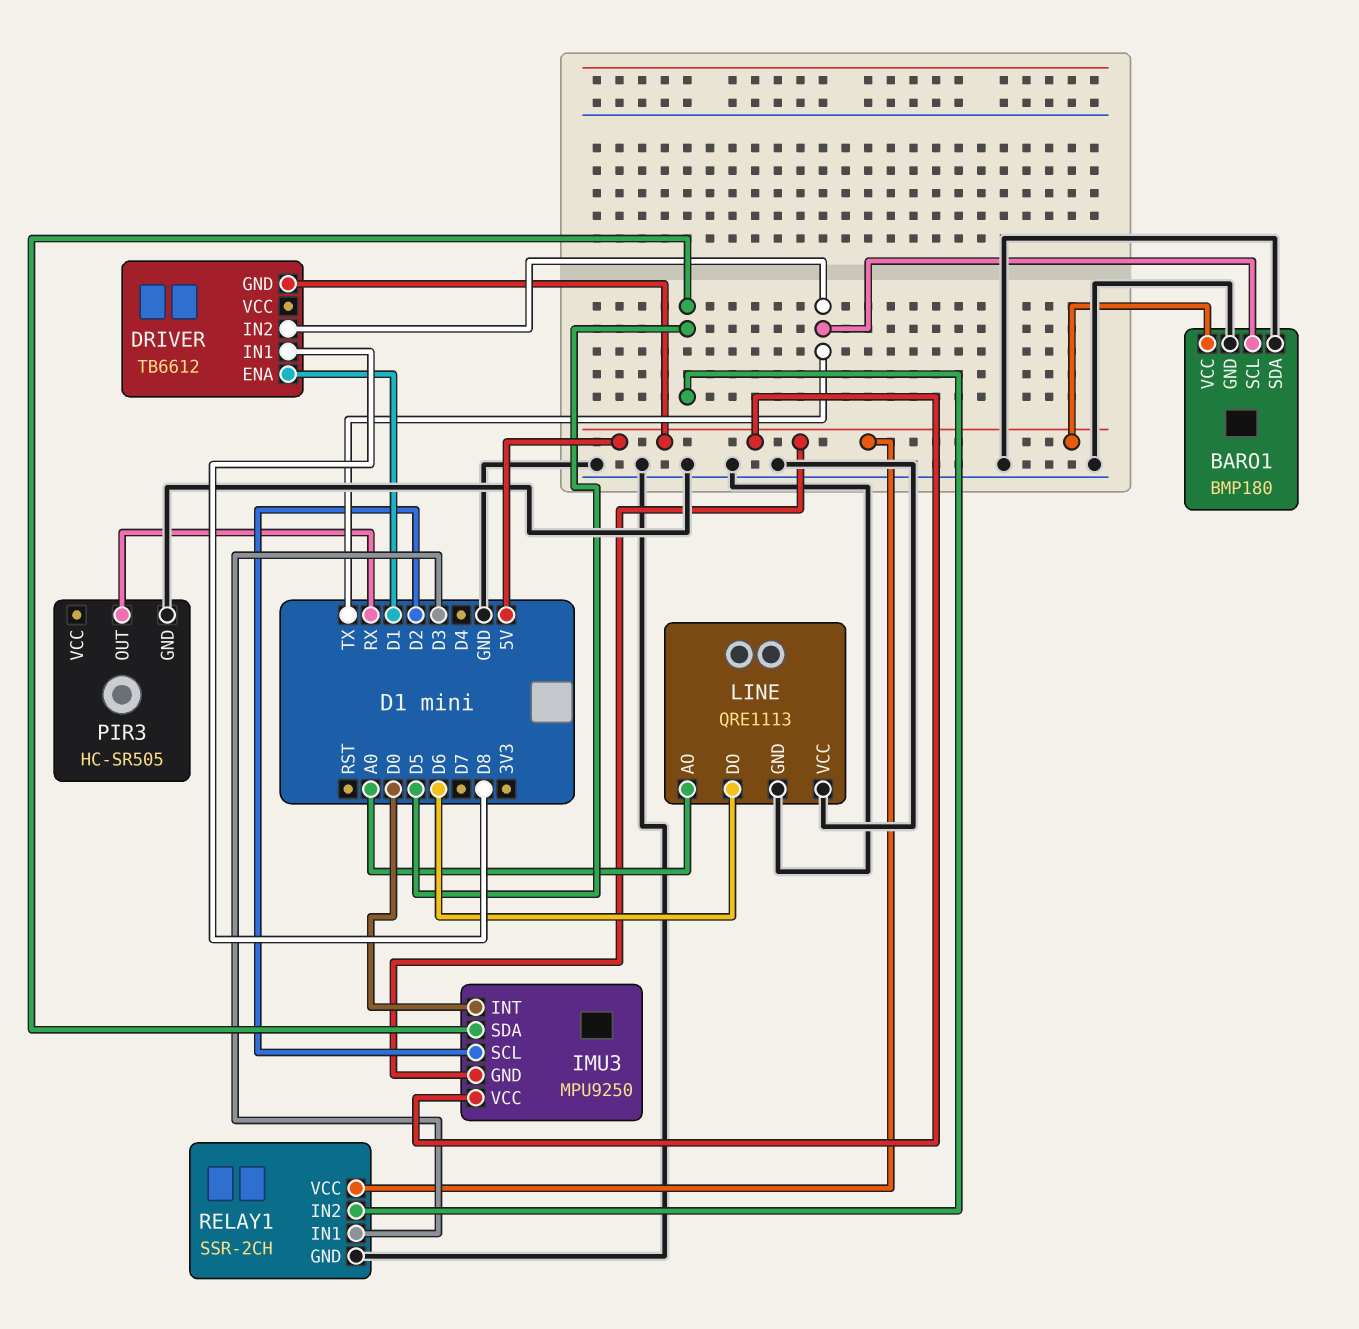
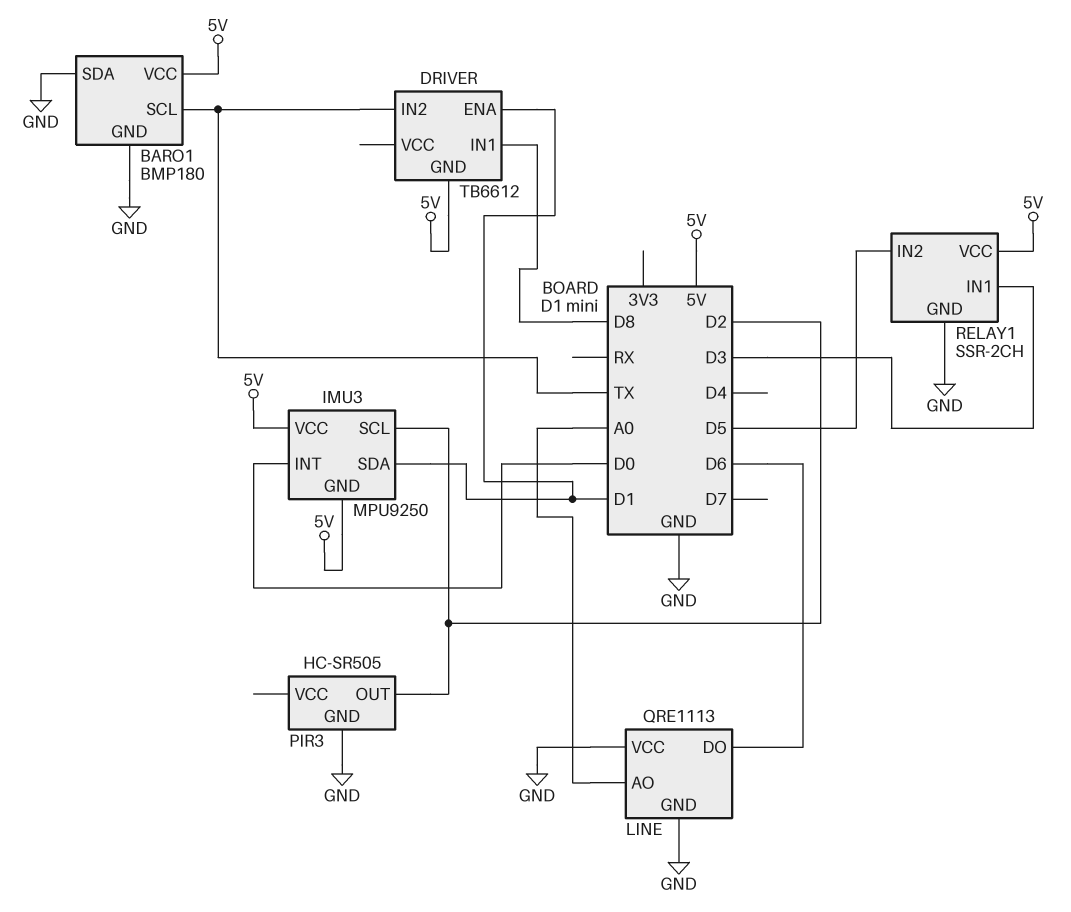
IMU3 pin SDA: D5 -> D1
PIR3 pin OUT: RX -> D2

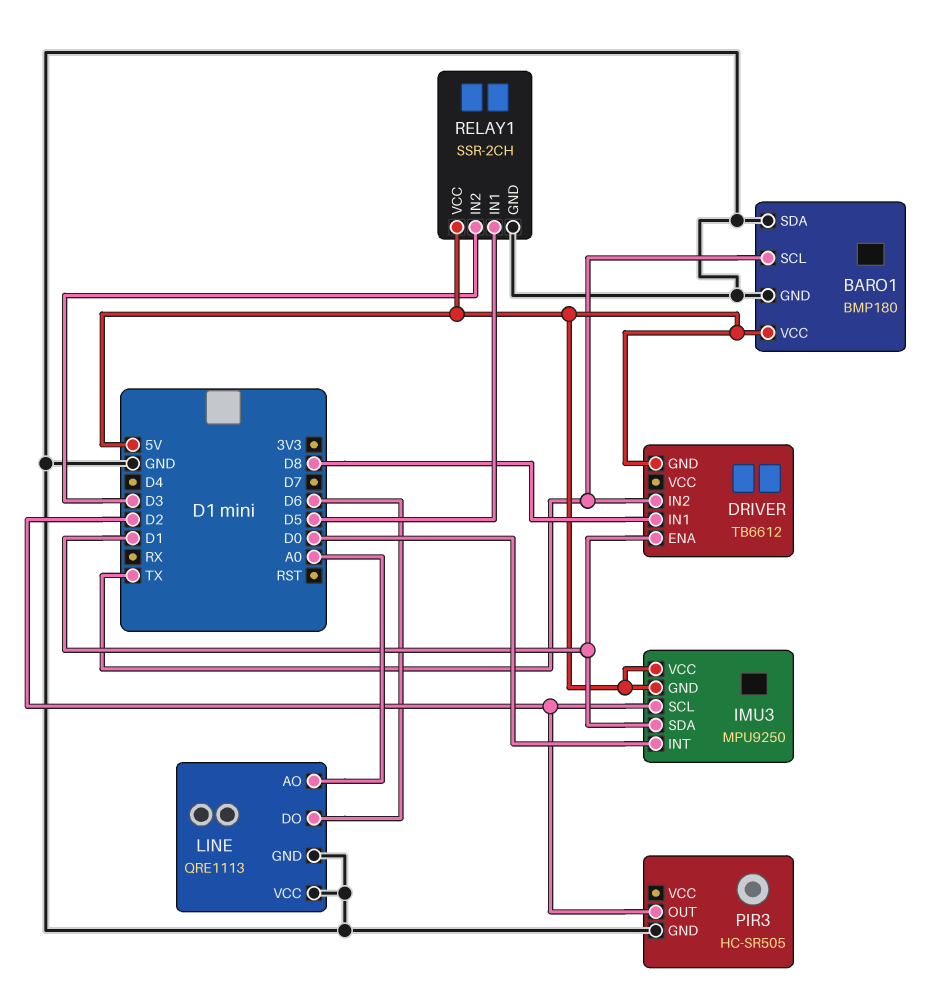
RELAY1 pin IN1: D3 -> D5
RELAY1 pin IN2: D5 -> D3

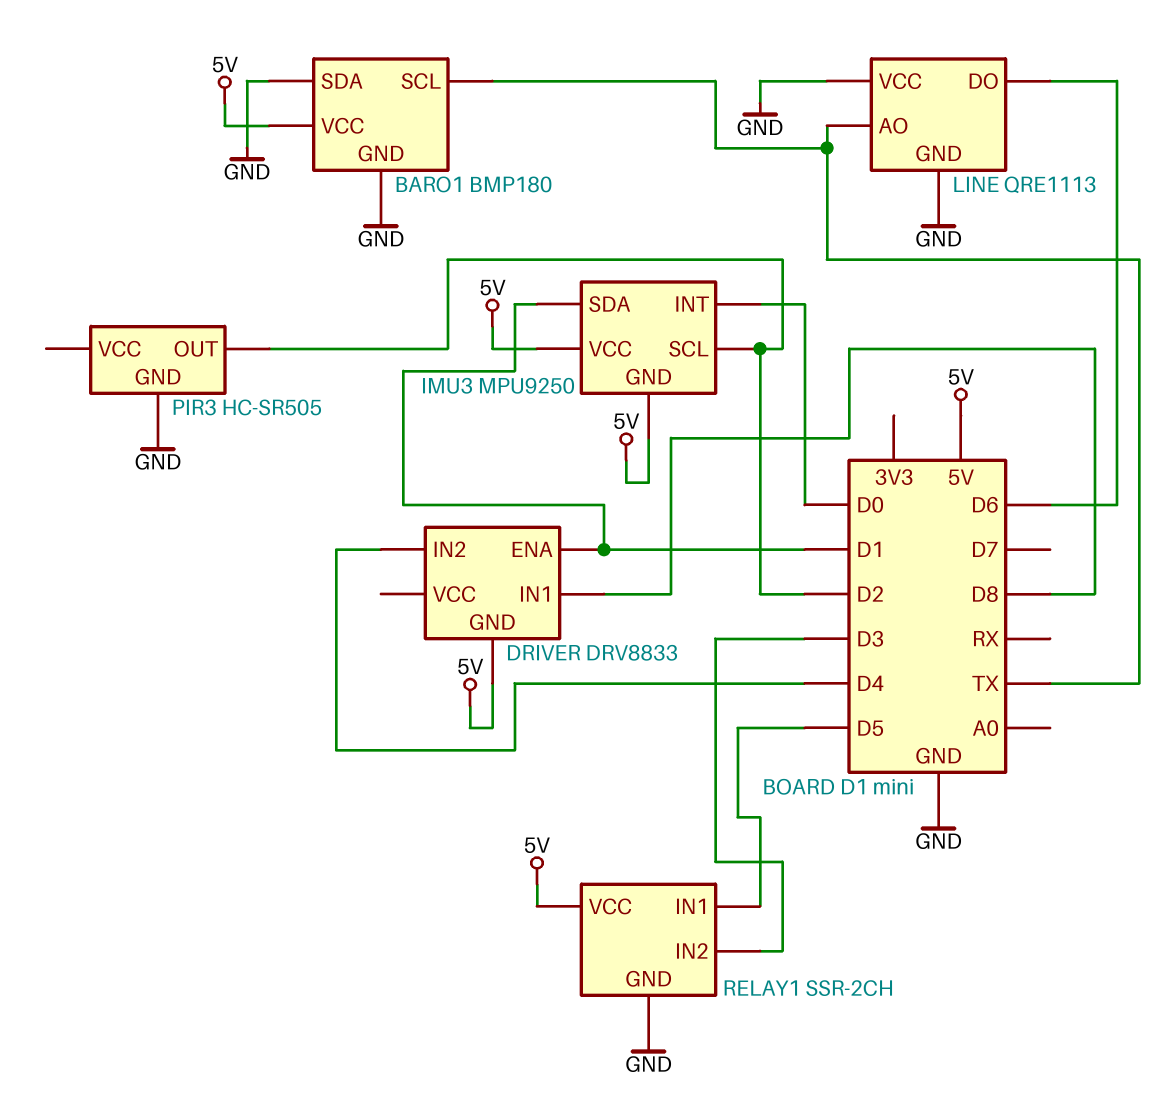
DRIVER: TB6612 -> DRV8833
DRIVER pin IN2: TX -> D4
LINE pin AO: A0 -> TX

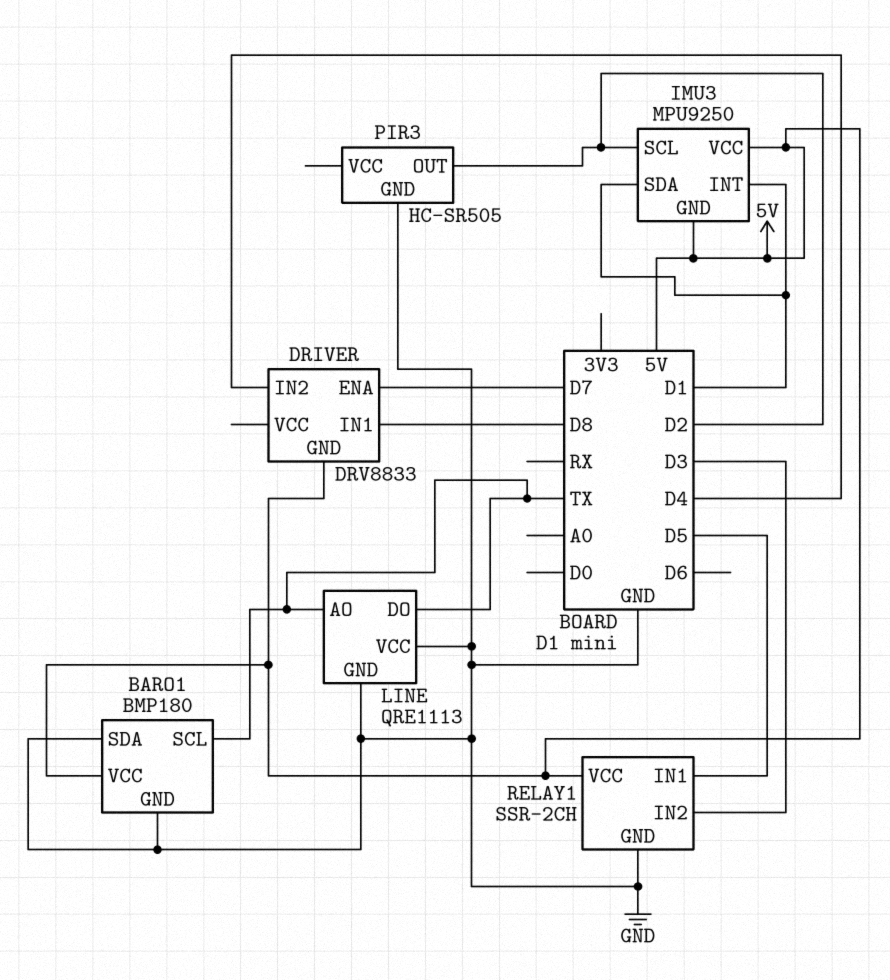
DRIVER pin ENA: D1 -> D7
IMU3 pin INT: D0 -> D1
LINE pin DO: D6 -> TX

